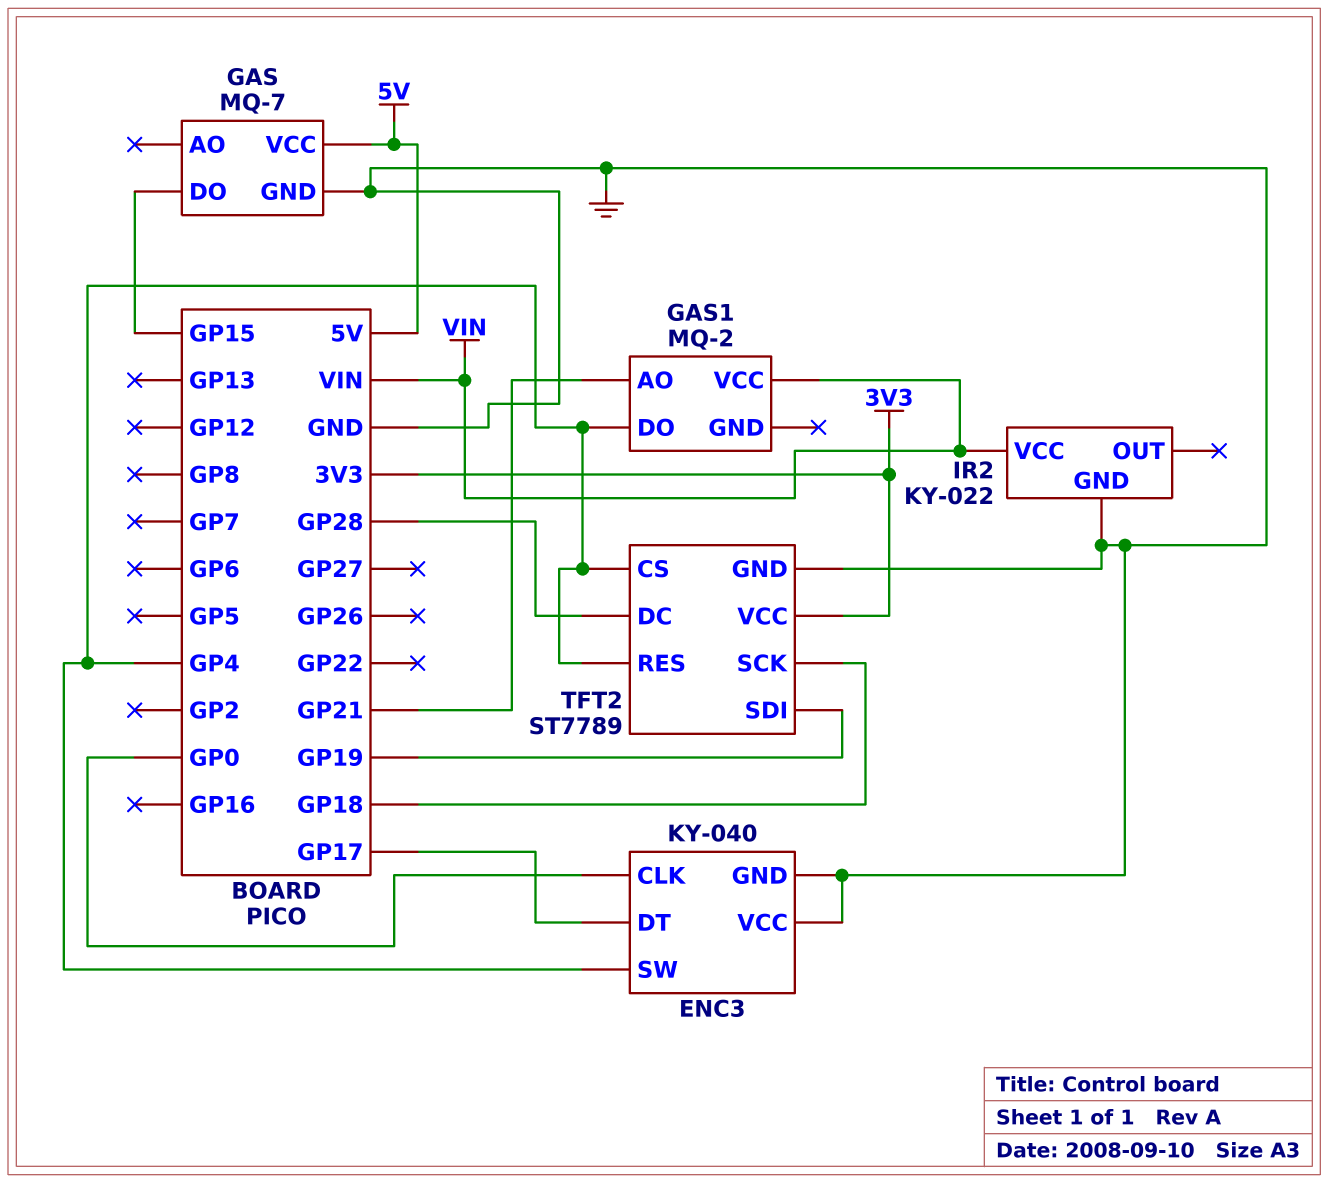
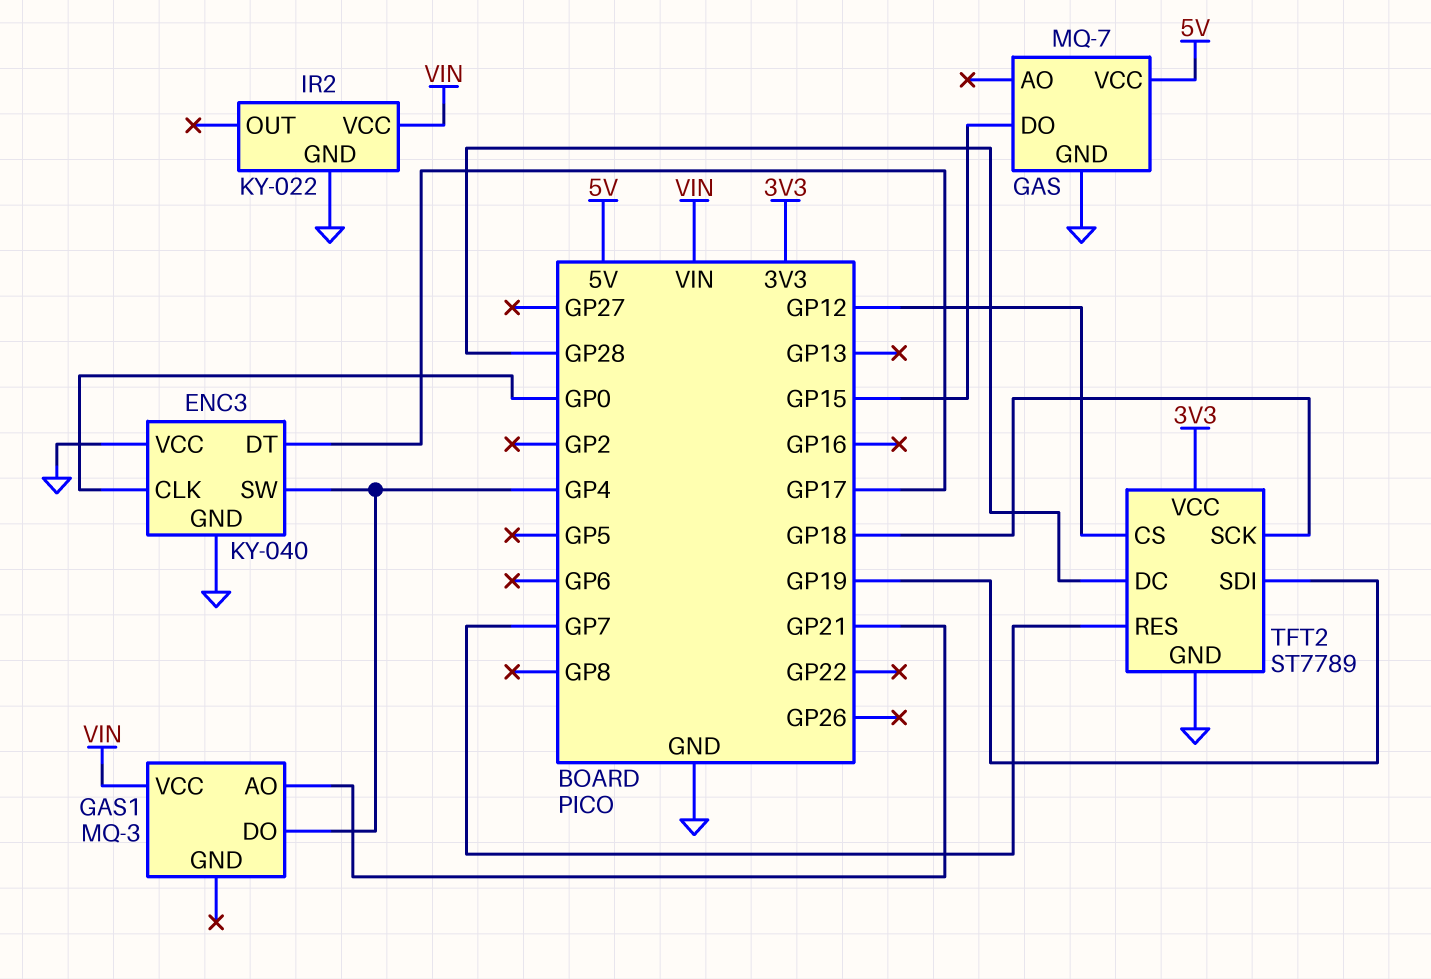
GAS1: MQ-2 -> MQ-3
TFT2 pin CS: GP4 -> GP12
TFT2 pin RES: GP4 -> GP7

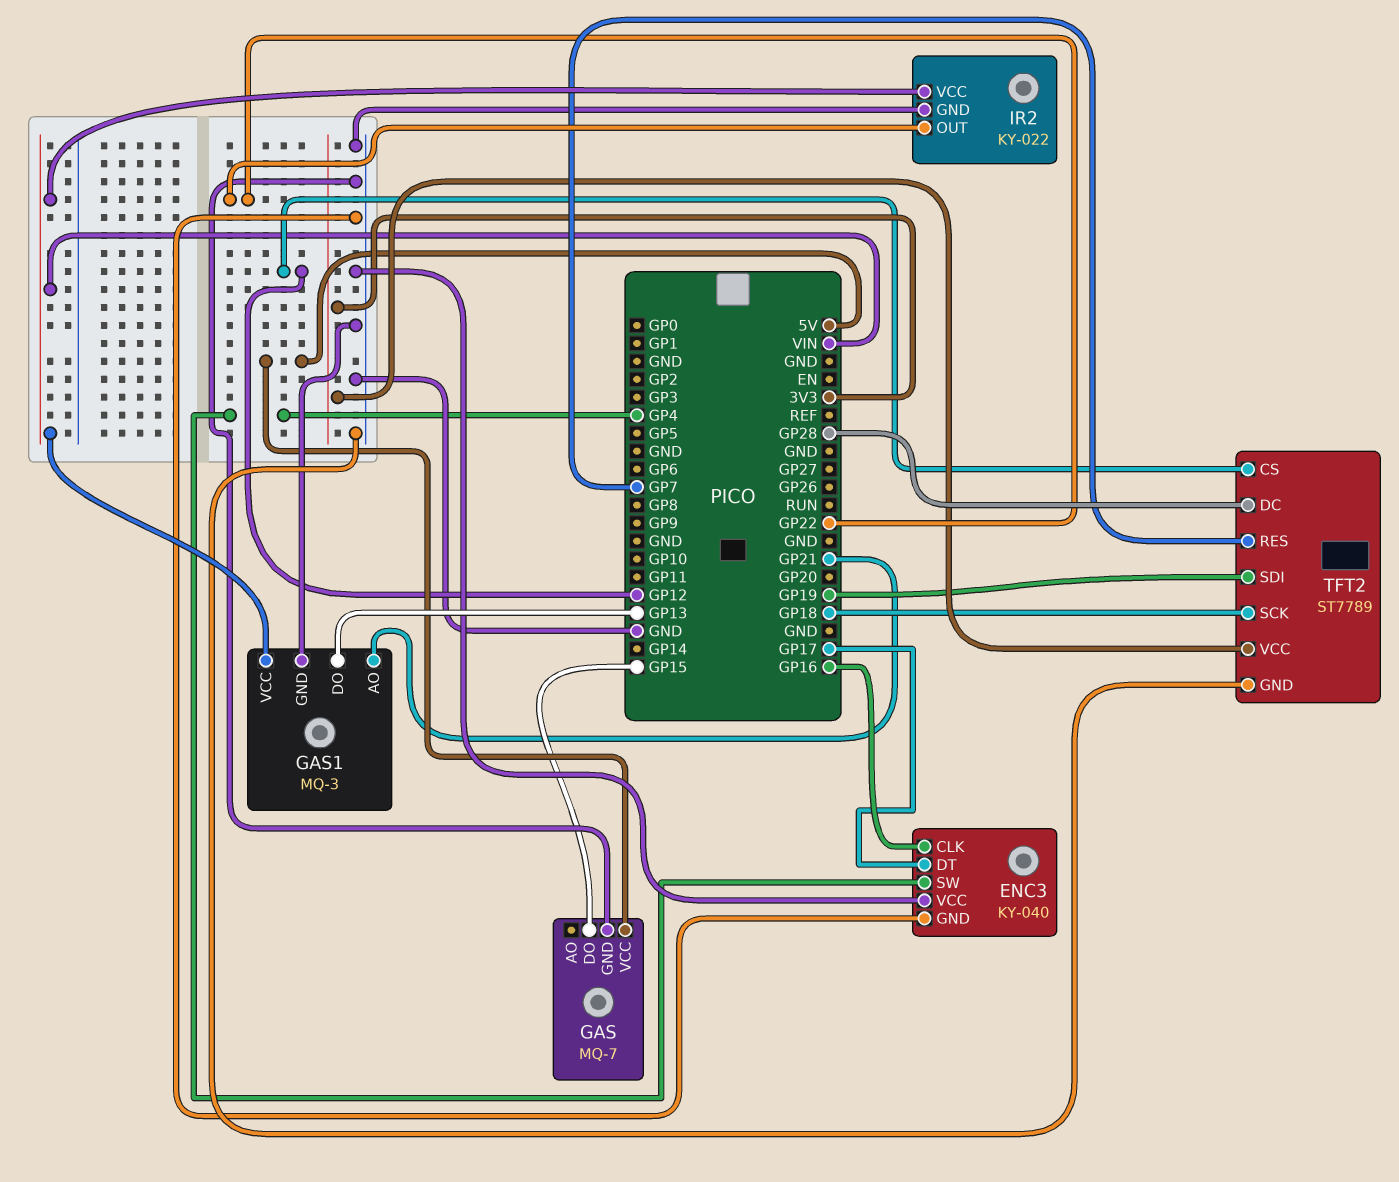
ENC3 pin CLK: GP0 -> GP16
GAS1 pin DO: GP4 -> GP13
GAS1 pin GND: none -> GND
IR2 pin OUT: none -> GP22

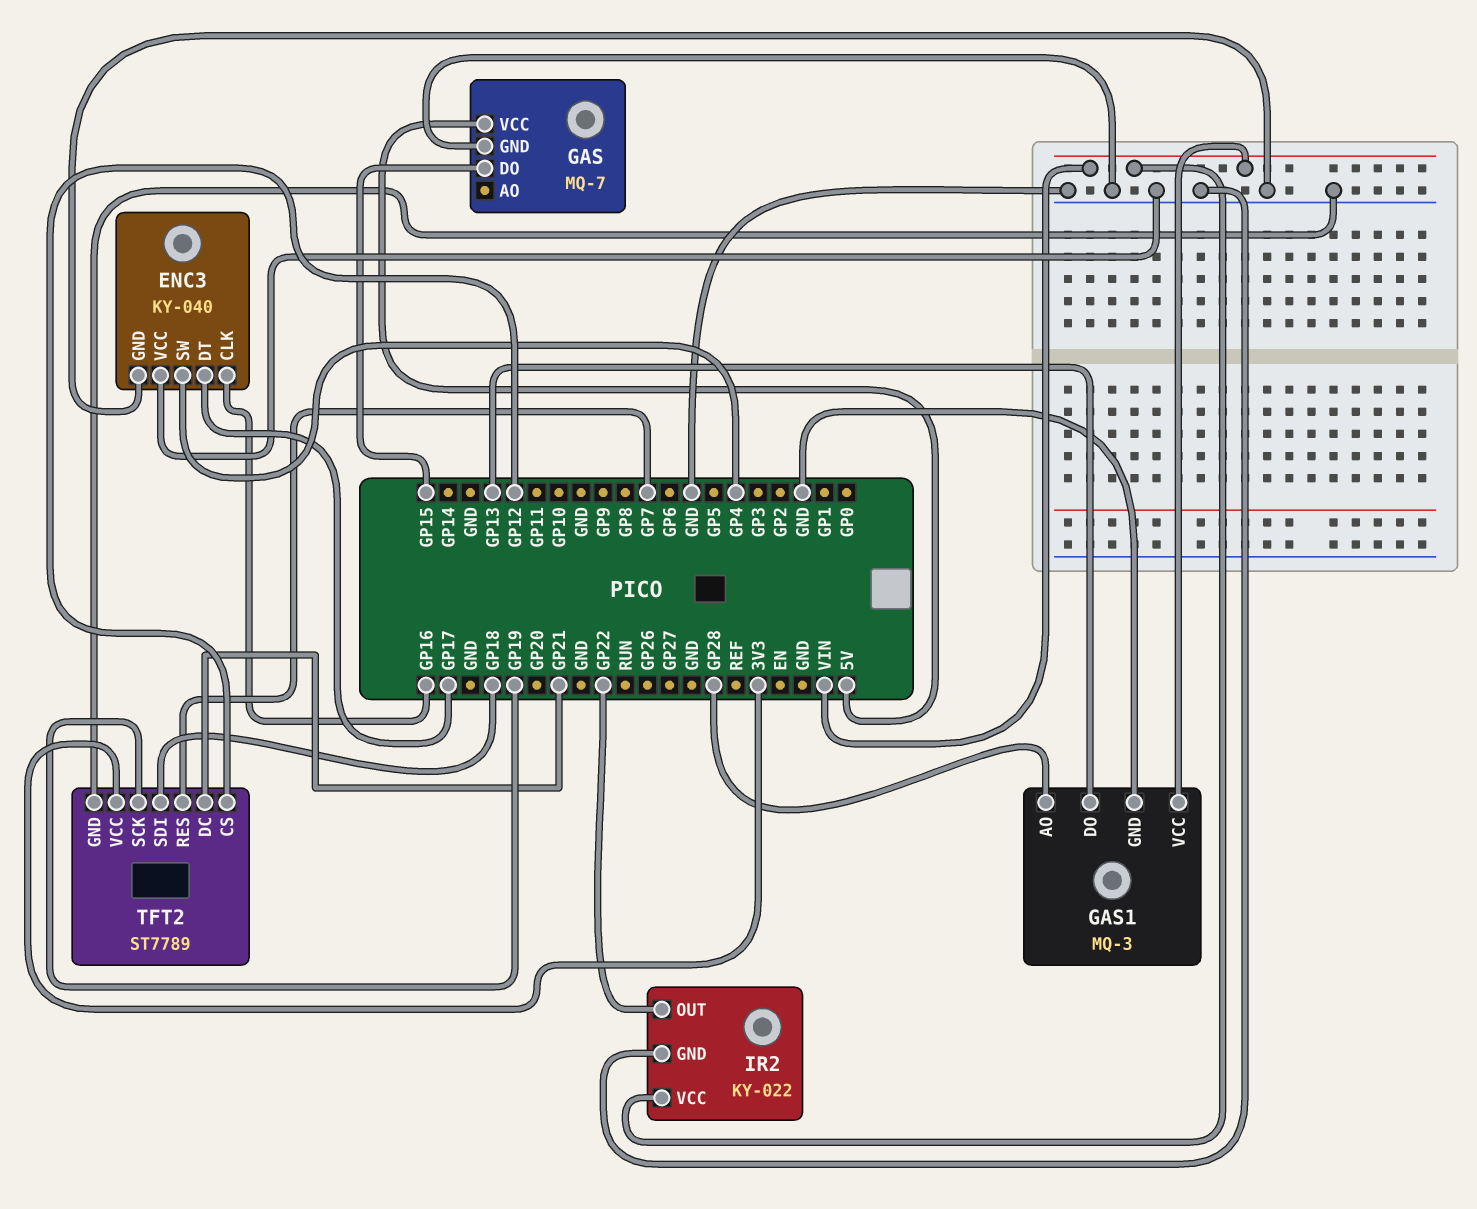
GAS1 pin AO: GP21 -> GP28
TFT2 pin DC: GP28 -> GP21
TFT2 pin SCK: GP18 -> GP19
TFT2 pin SDI: GP19 -> GP18

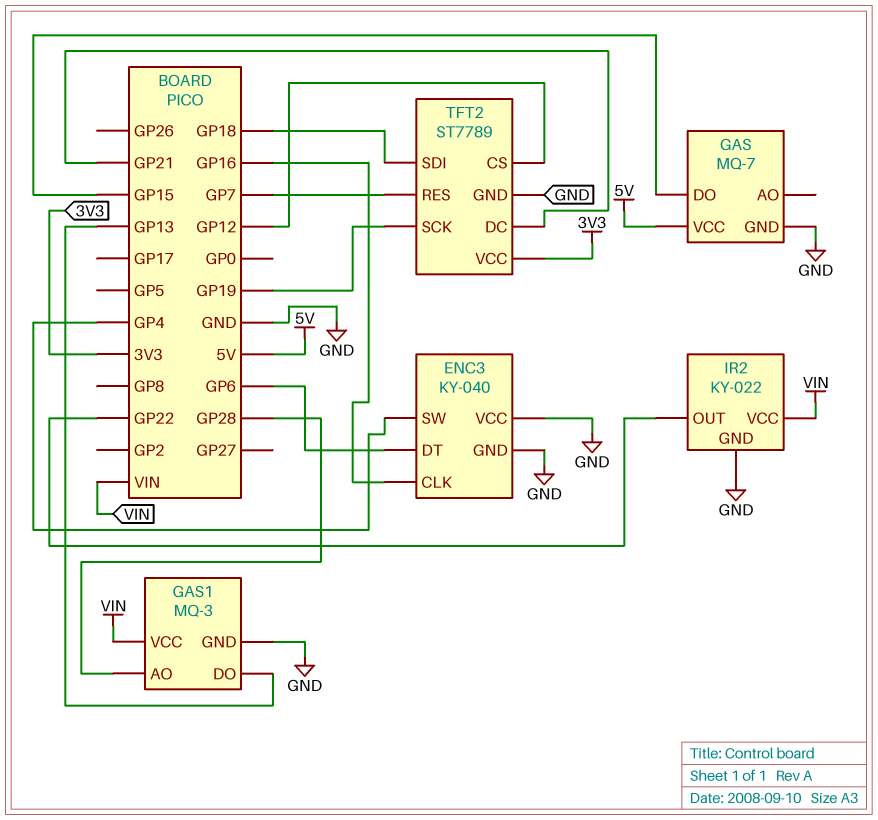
ENC3 pin DT: GP17 -> GP6

